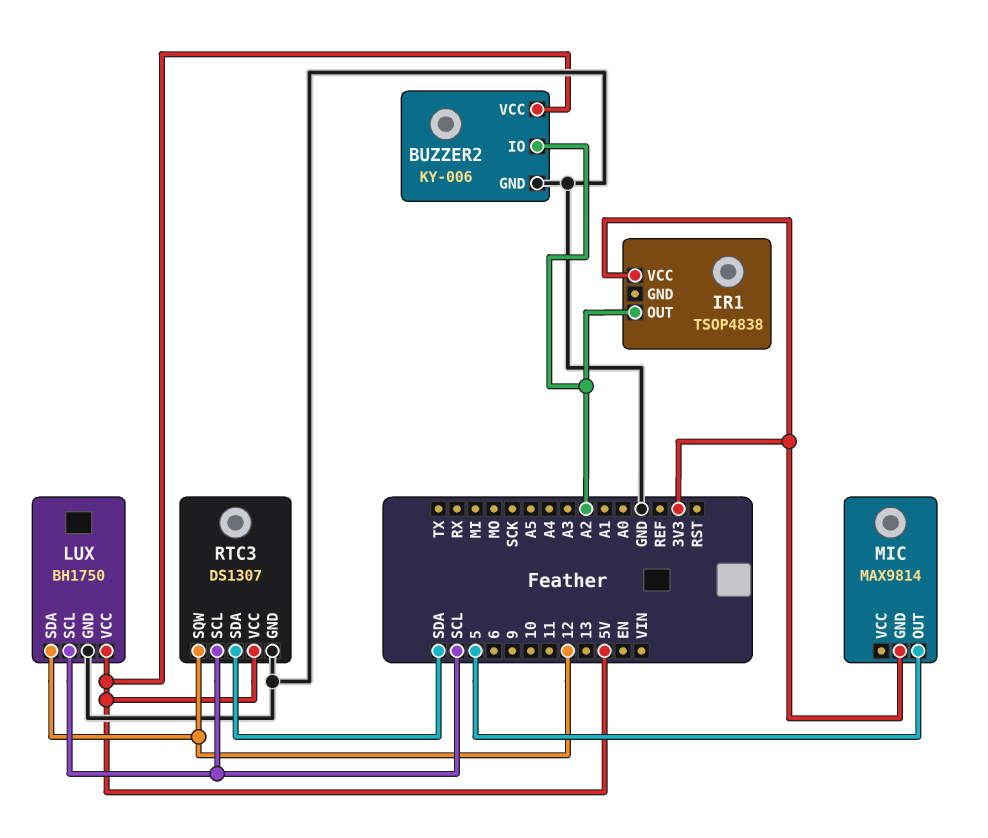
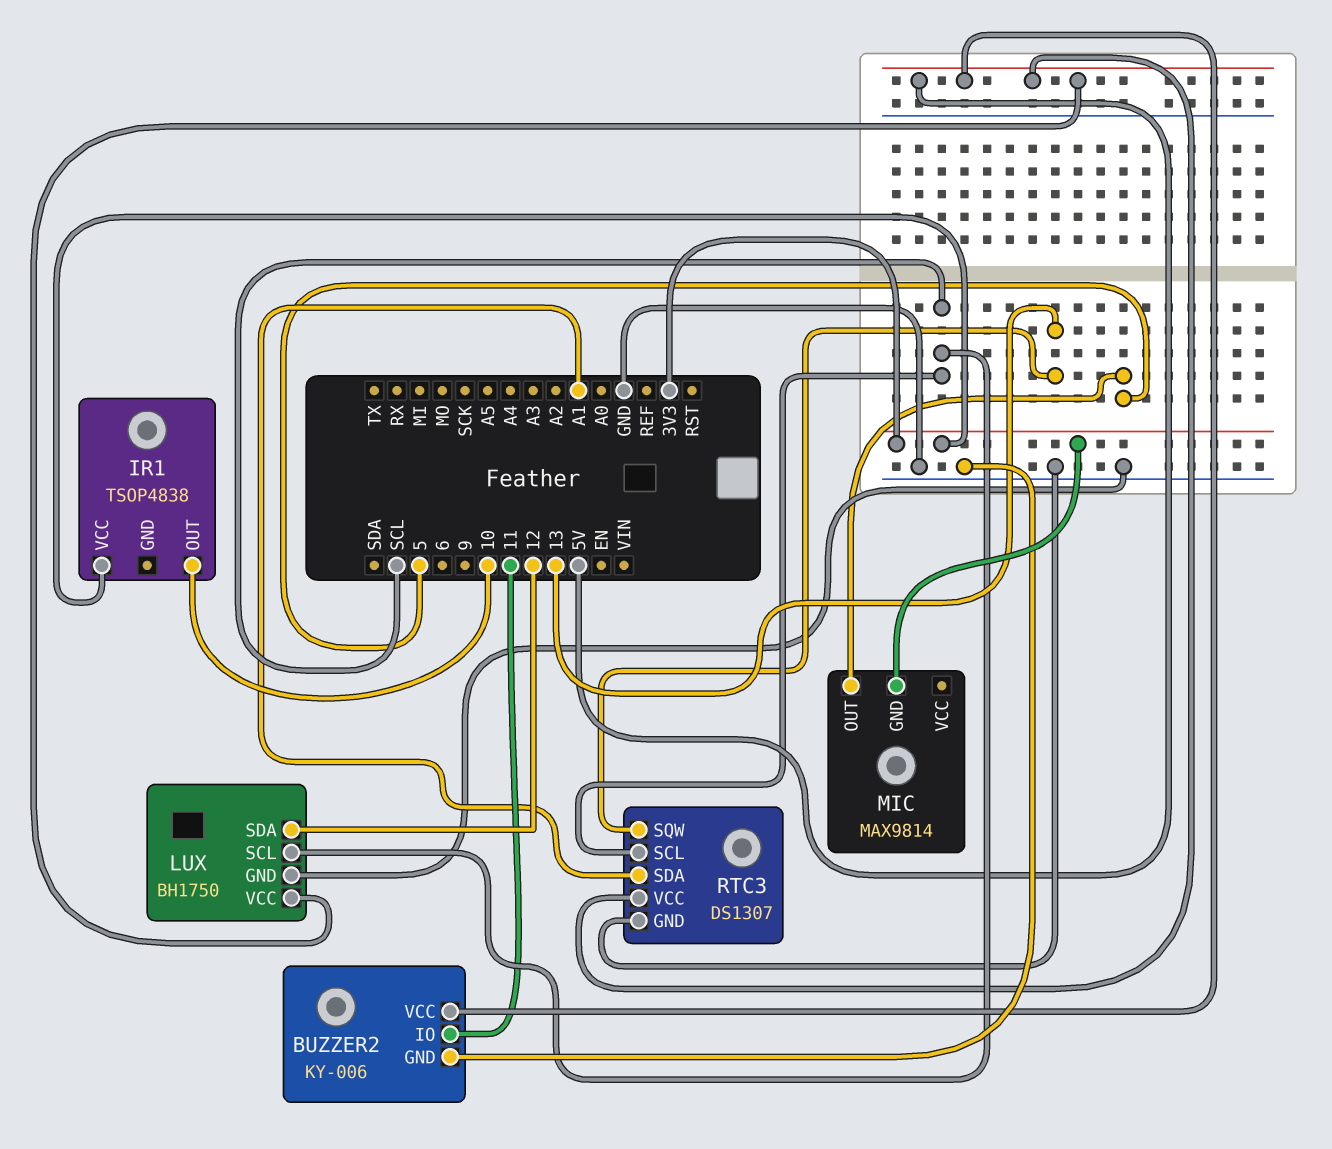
BUZZER2 pin IO: A2 -> 11
IR1 pin OUT: A2 -> 10
RTC3 pin SDA: SDA -> A1
RTC3 pin SQW: 12 -> 13

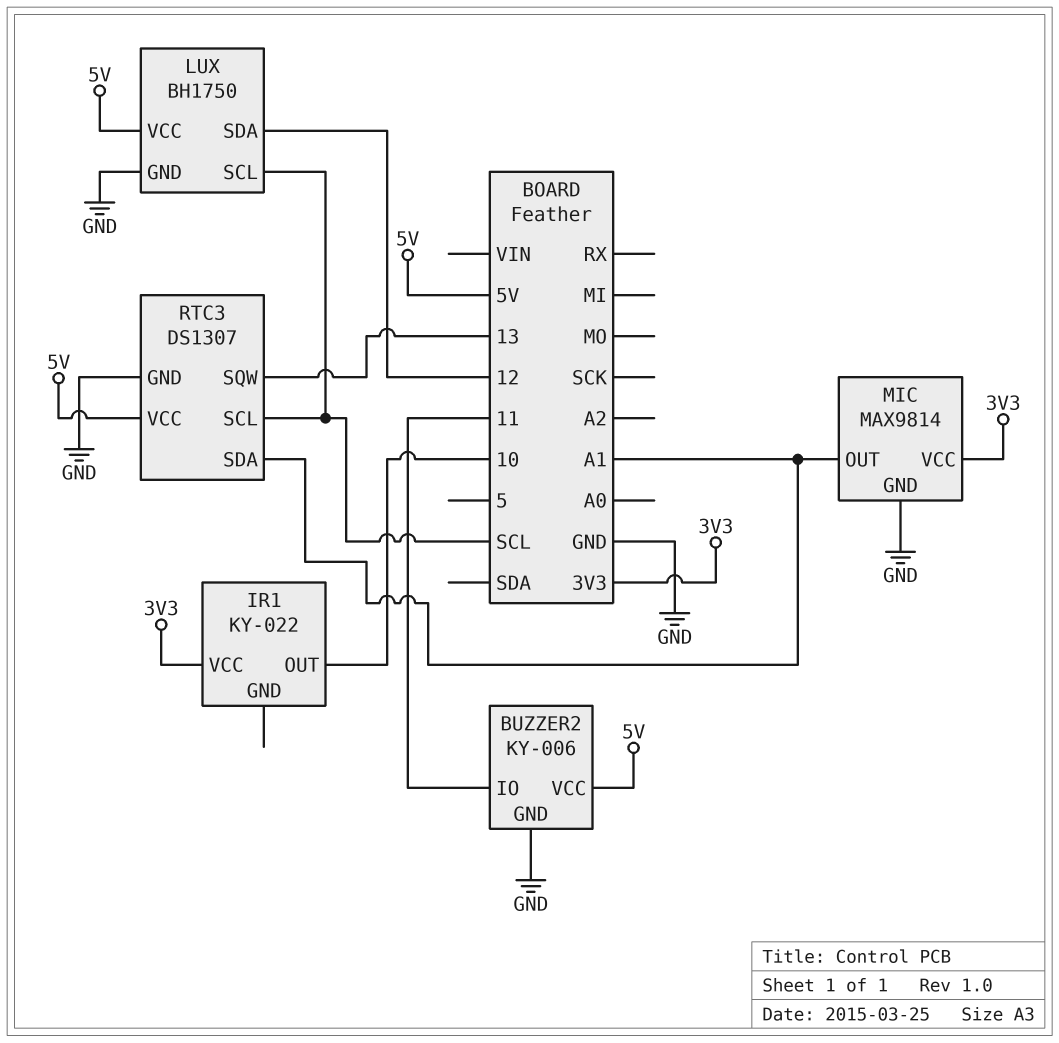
IR1: TSOP4838 -> KY-022
MIC pin GND: 3V3 -> GND
MIC pin OUT: 5 -> A1
MIC pin VCC: none -> 3V3

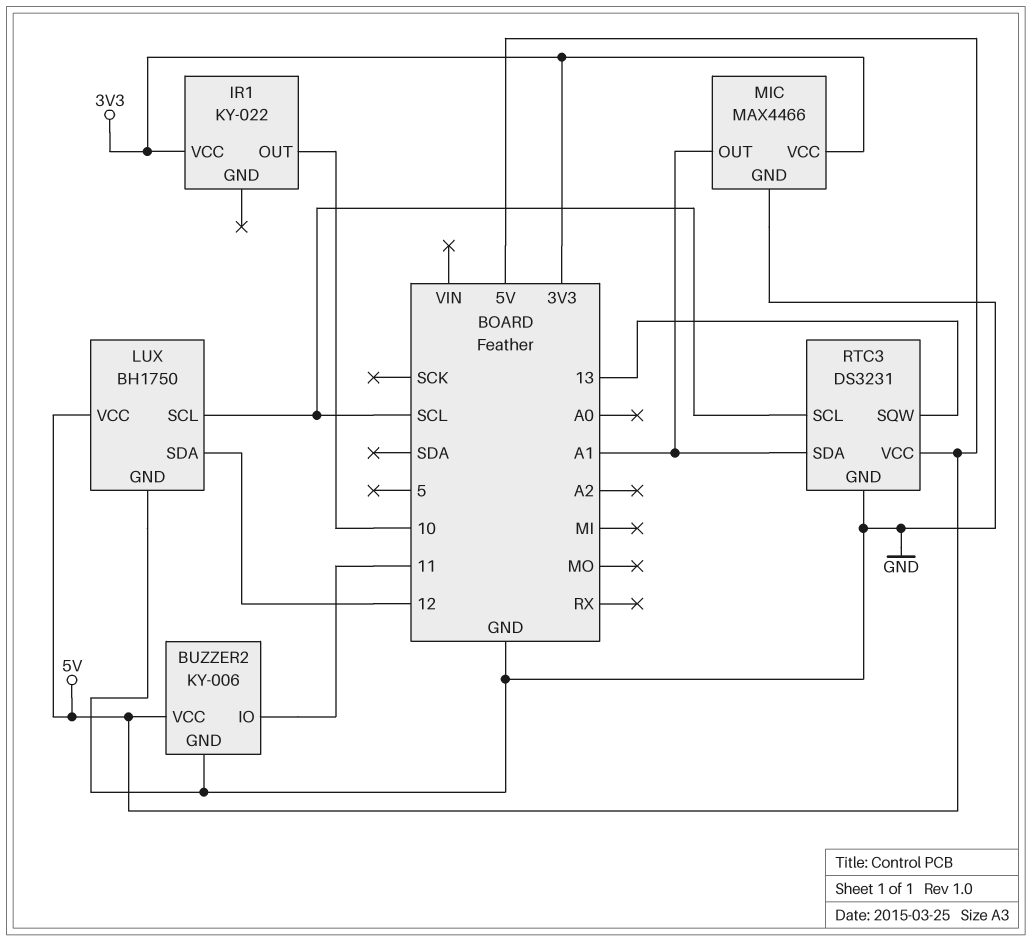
MIC: MAX9814 -> MAX4466
RTC3: DS1307 -> DS3231

